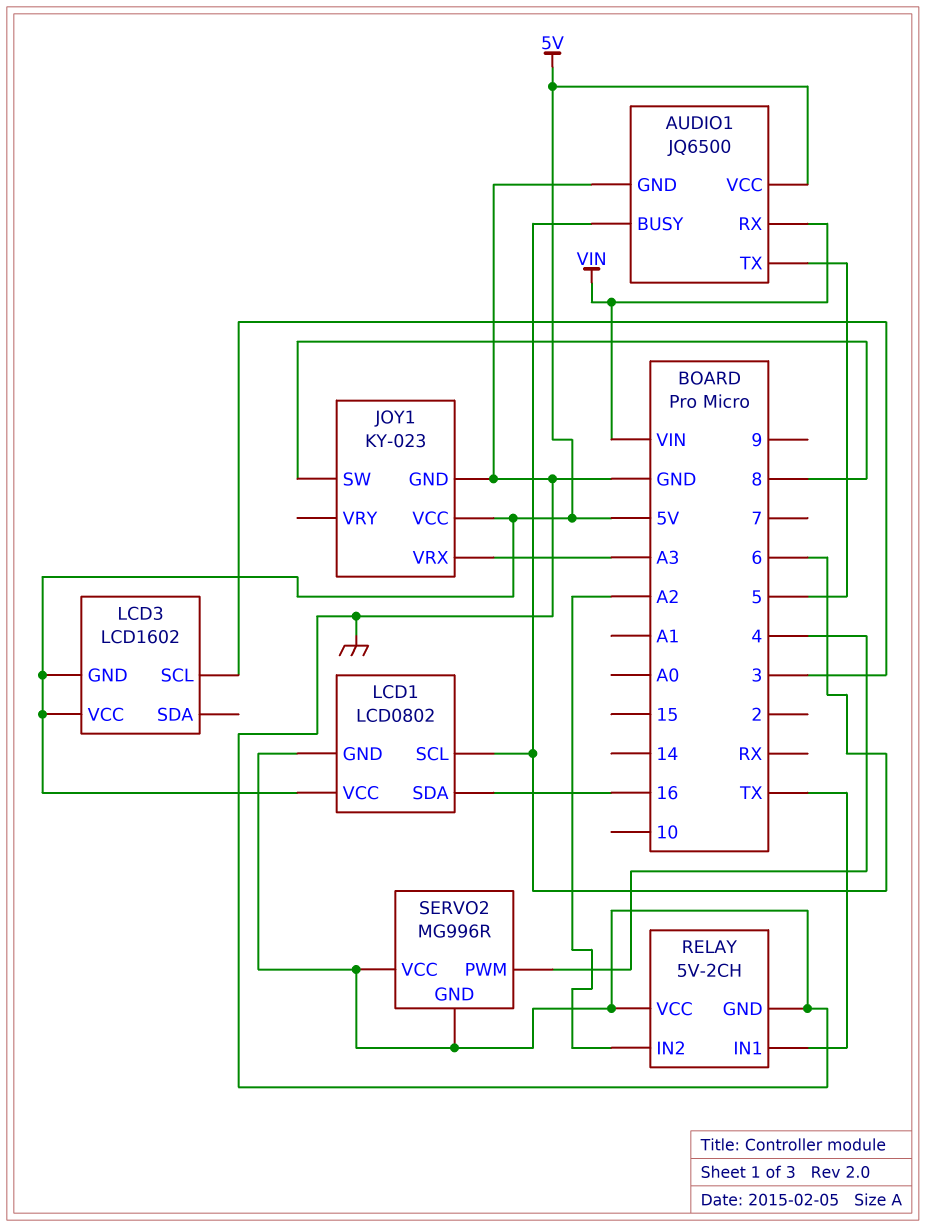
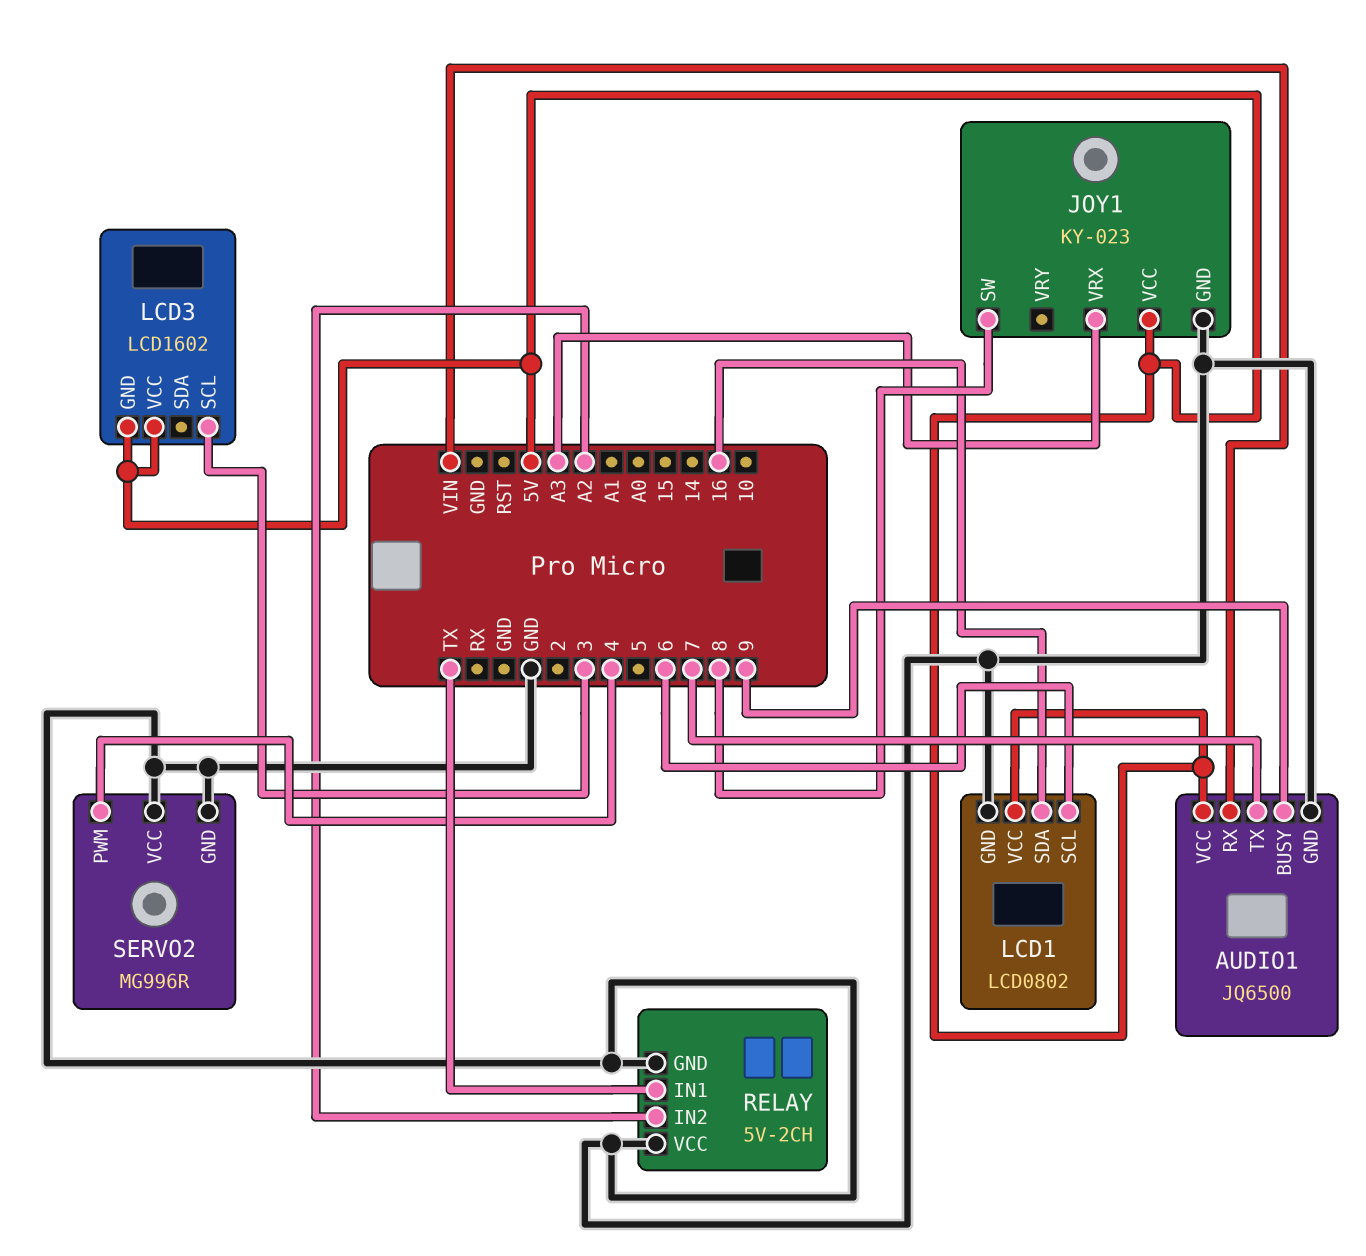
AUDIO1 pin BUSY: 6 -> 9
AUDIO1 pin TX: 5 -> 7

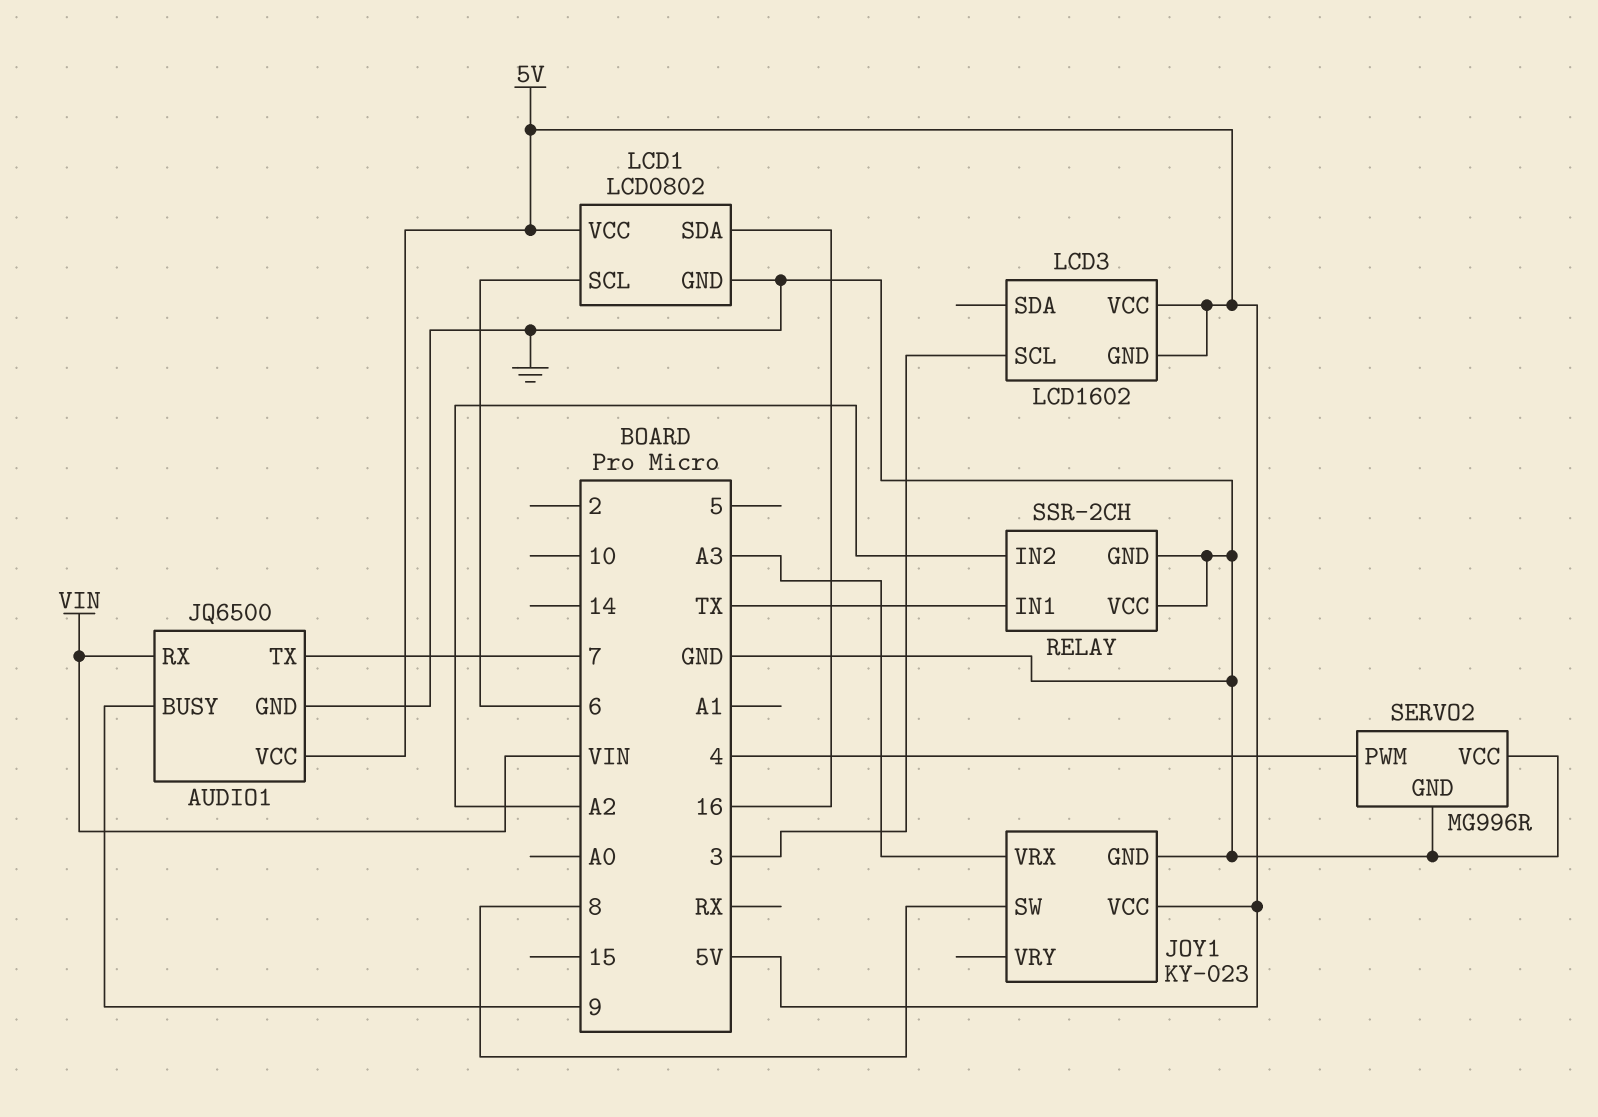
RELAY: 5V-2CH -> SSR-2CH

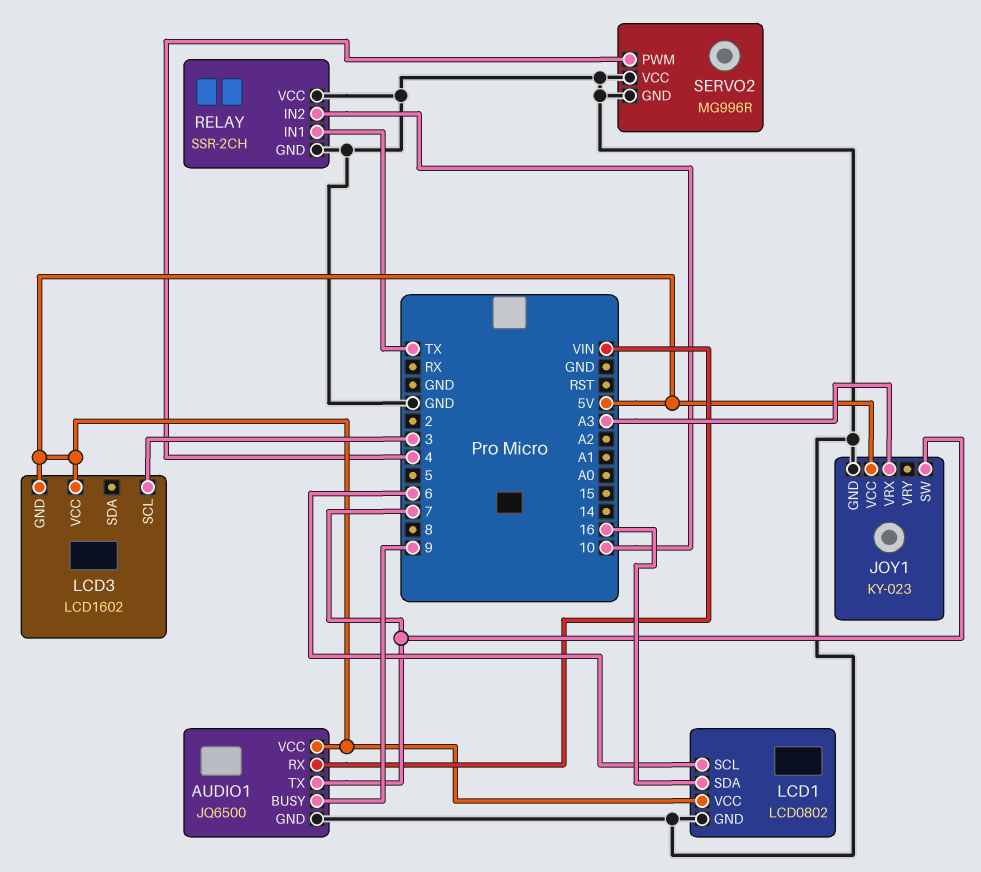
JOY1 pin SW: 8 -> 7
RELAY pin IN2: A2 -> 10

